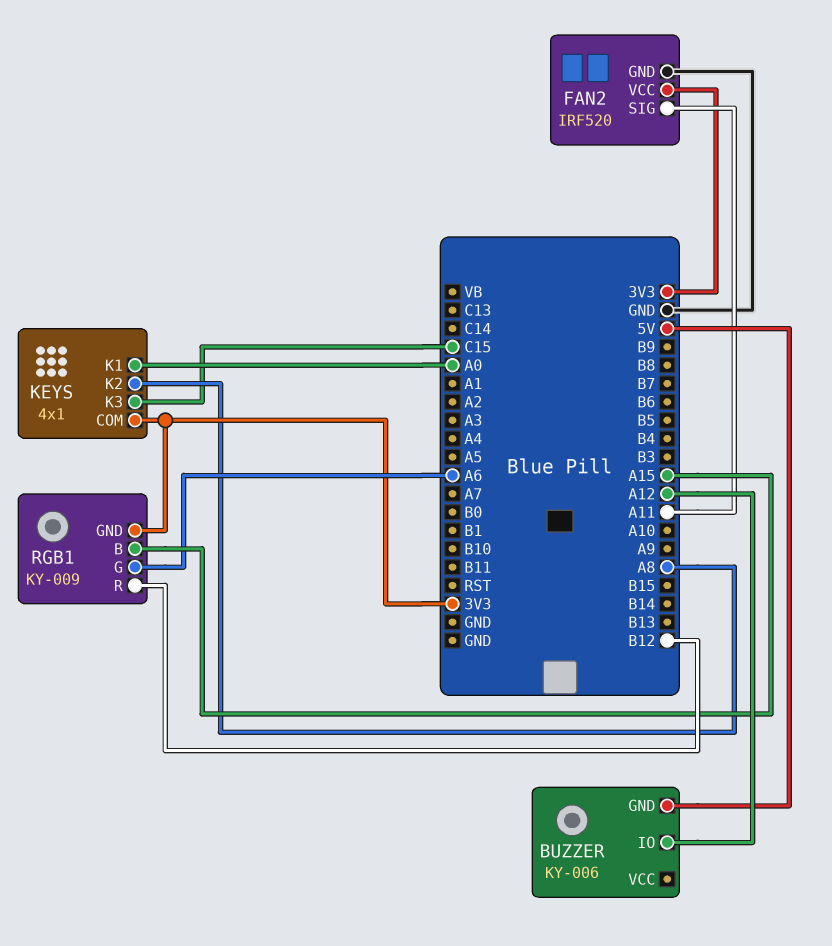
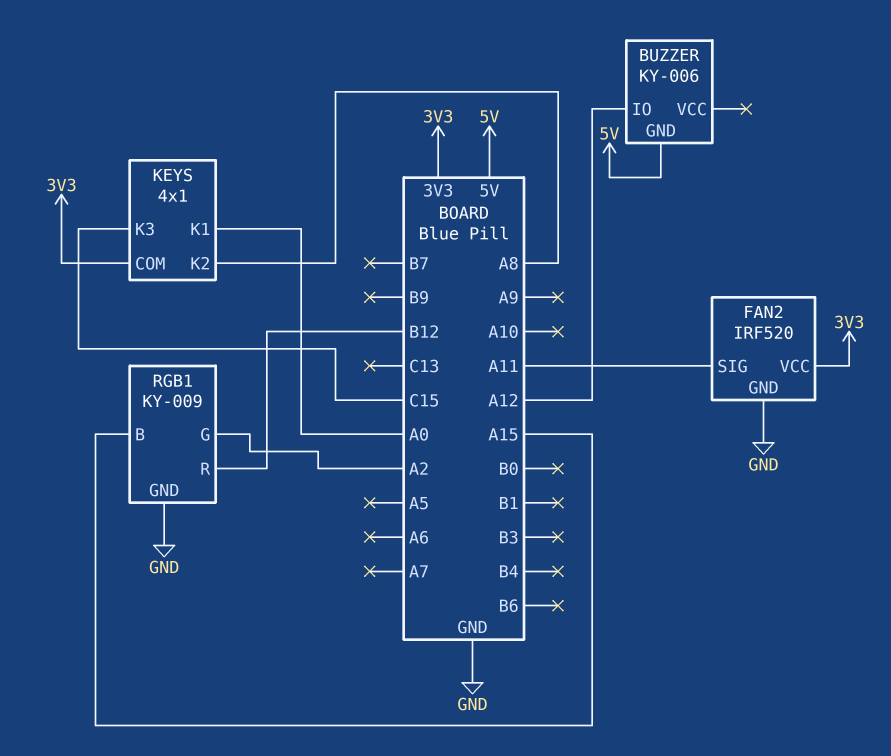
RGB1 pin G: A6 -> A2
RGB1 pin GND: 3V3 -> GND

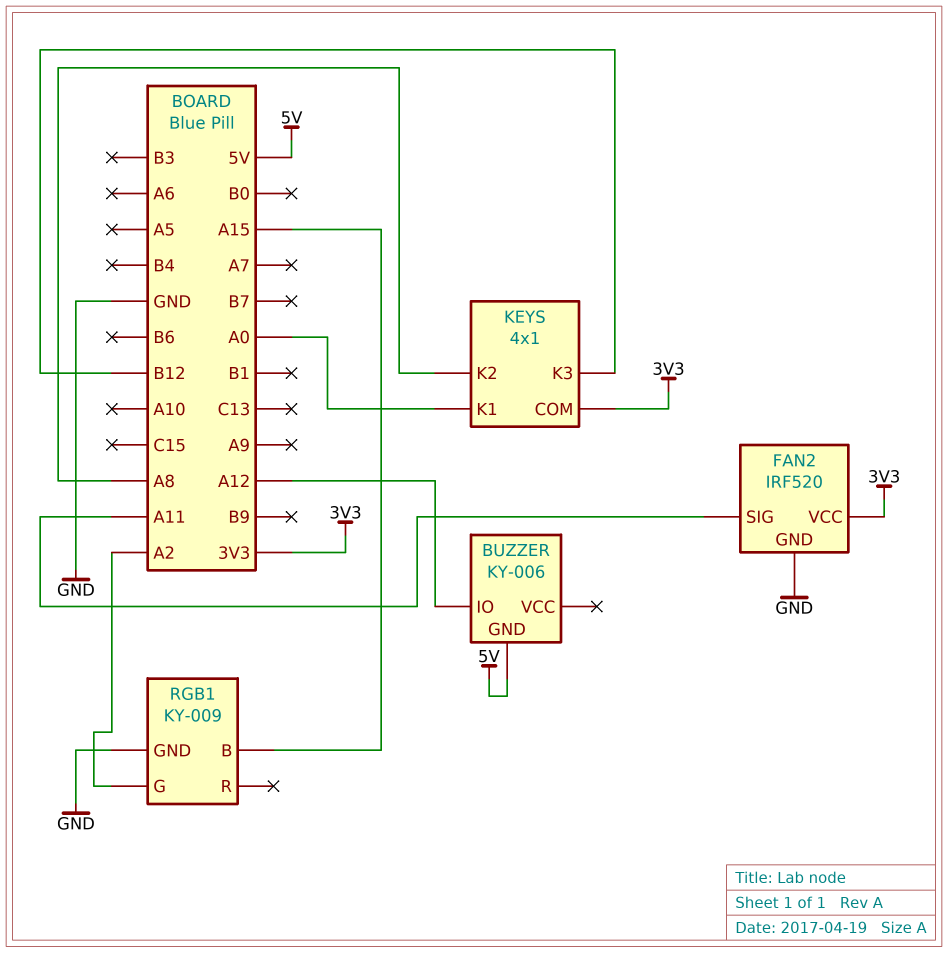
KEYS pin K3: C15 -> B12
RGB1 pin R: B12 -> none

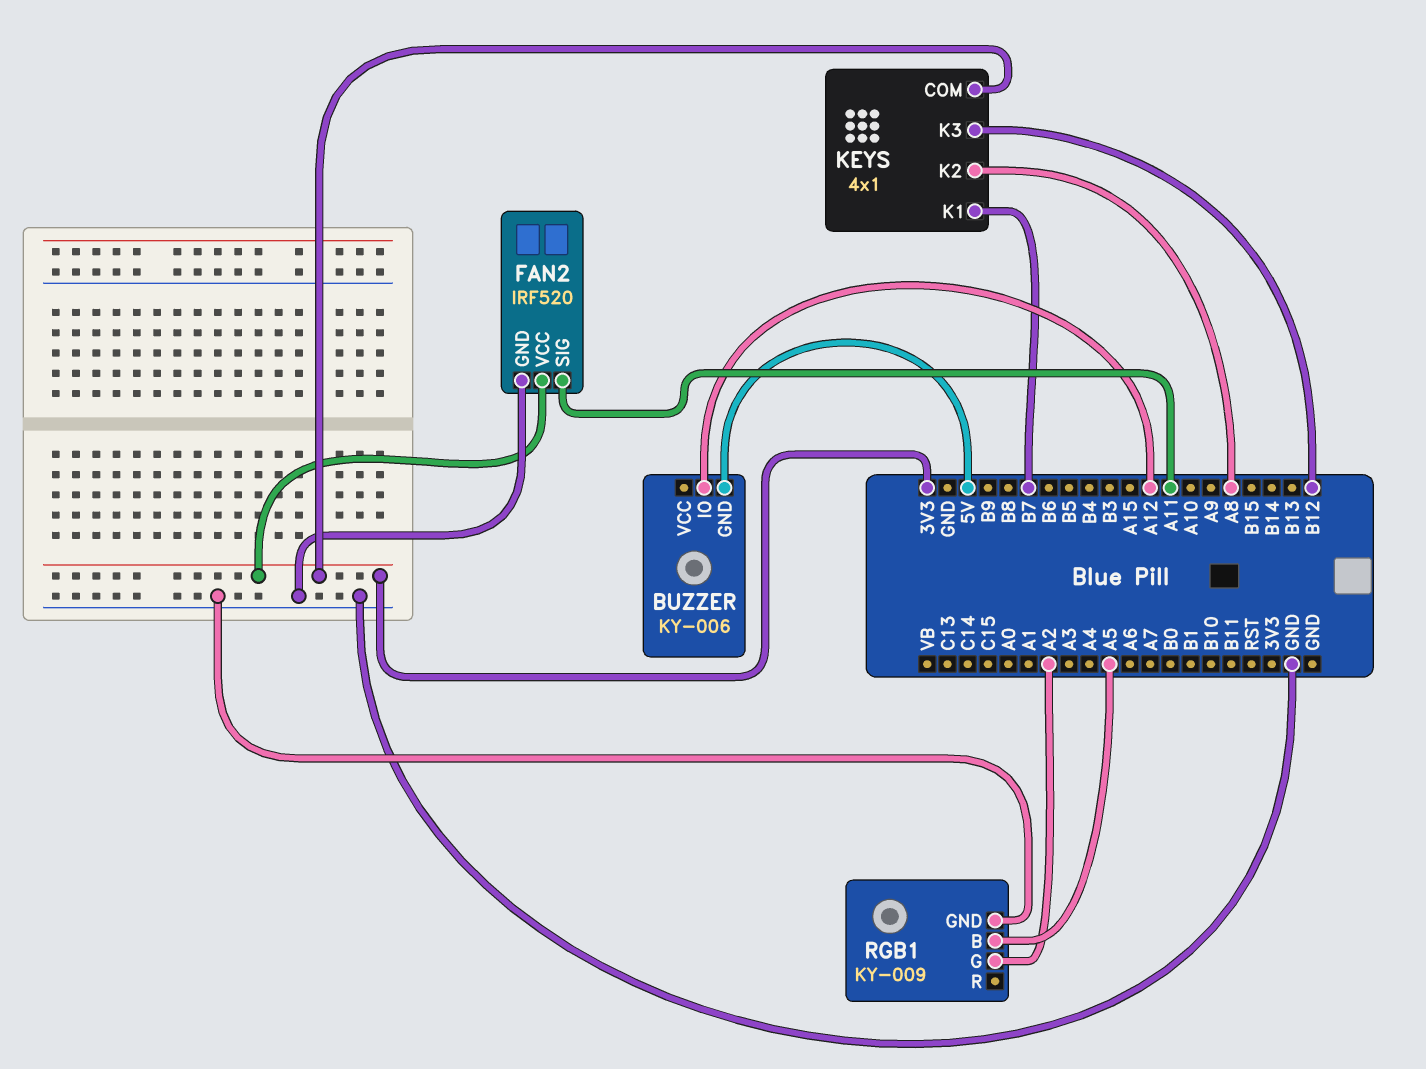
KEYS pin K1: A0 -> B7
RGB1 pin B: A15 -> A5

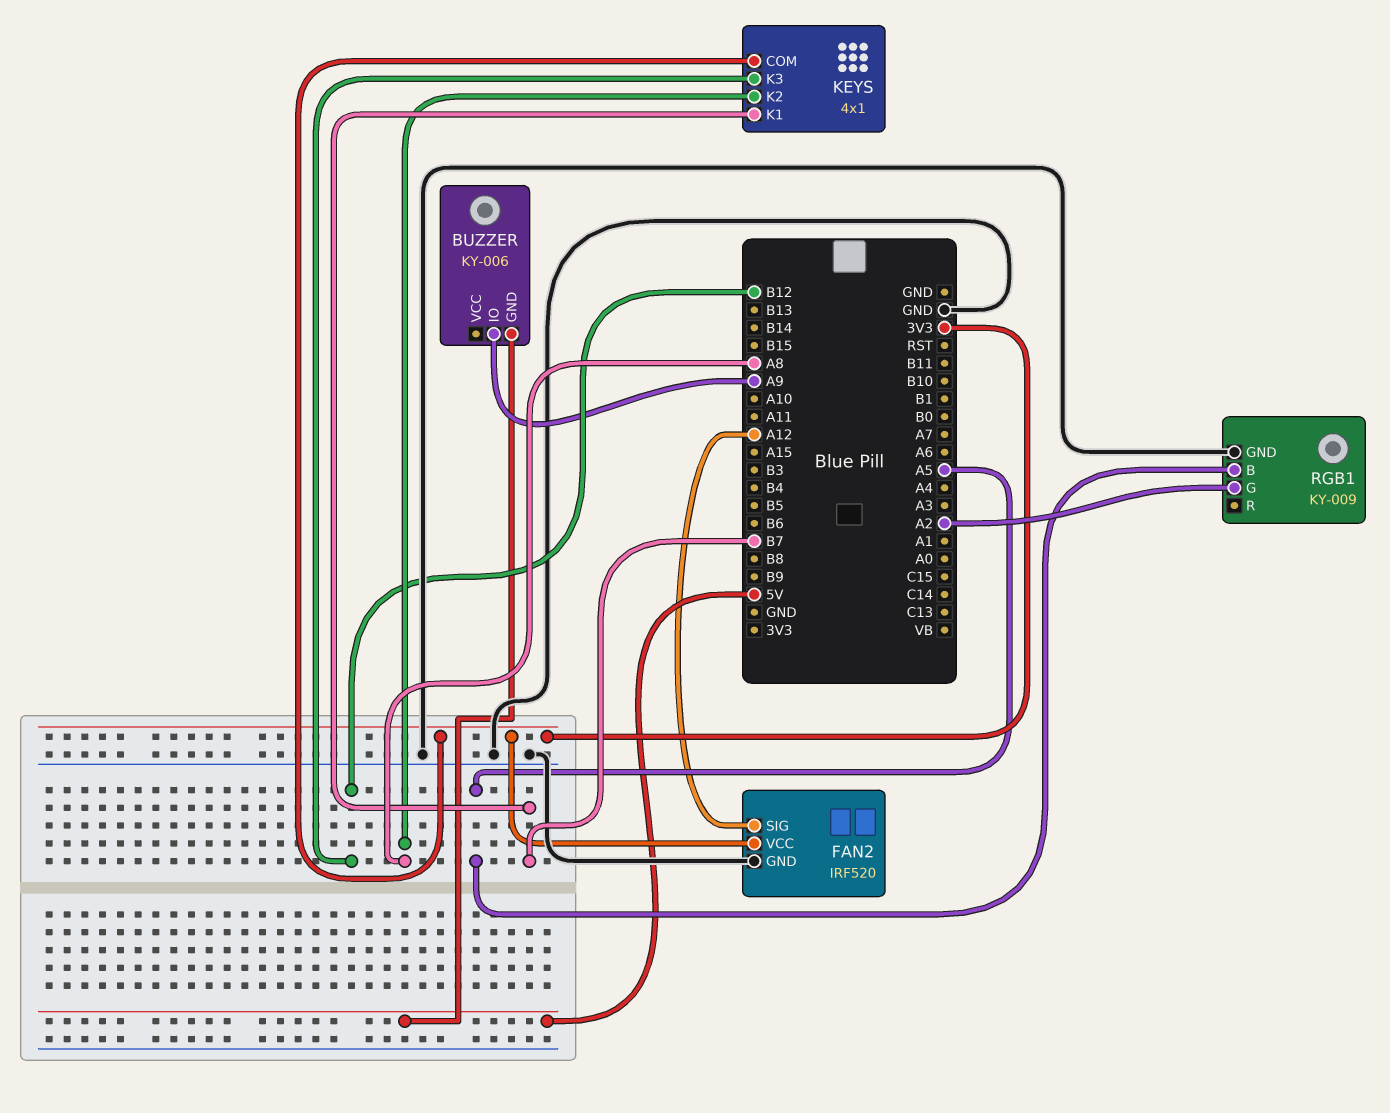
BUZZER pin IO: A12 -> A9
FAN2 pin SIG: A11 -> A12

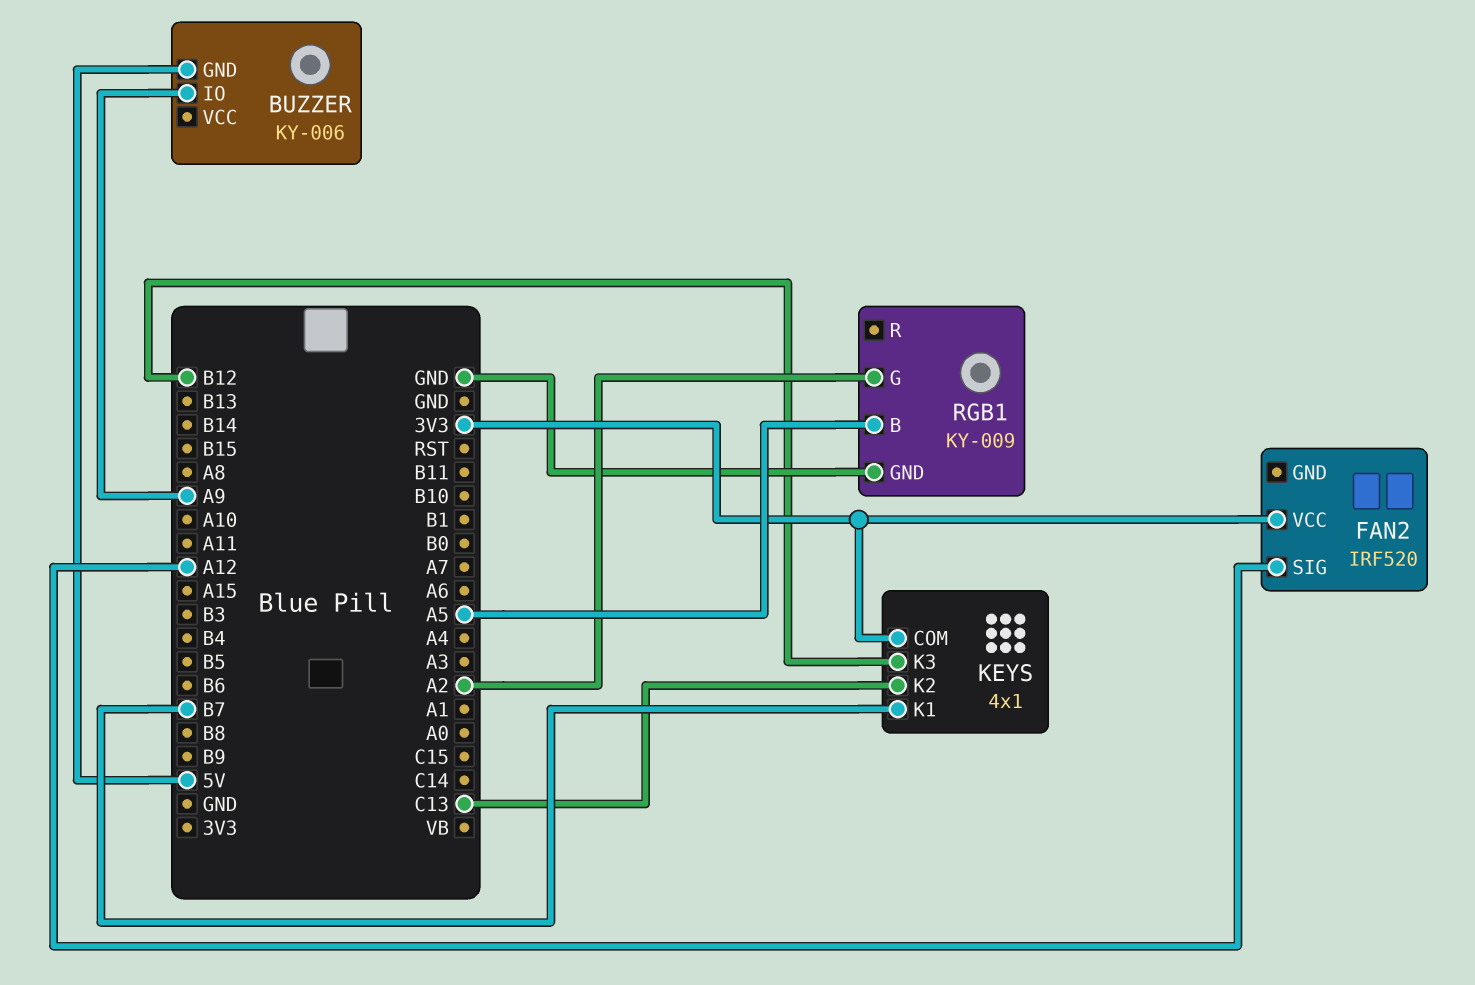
FAN2 pin GND: GND -> none
KEYS pin K2: A8 -> C13

